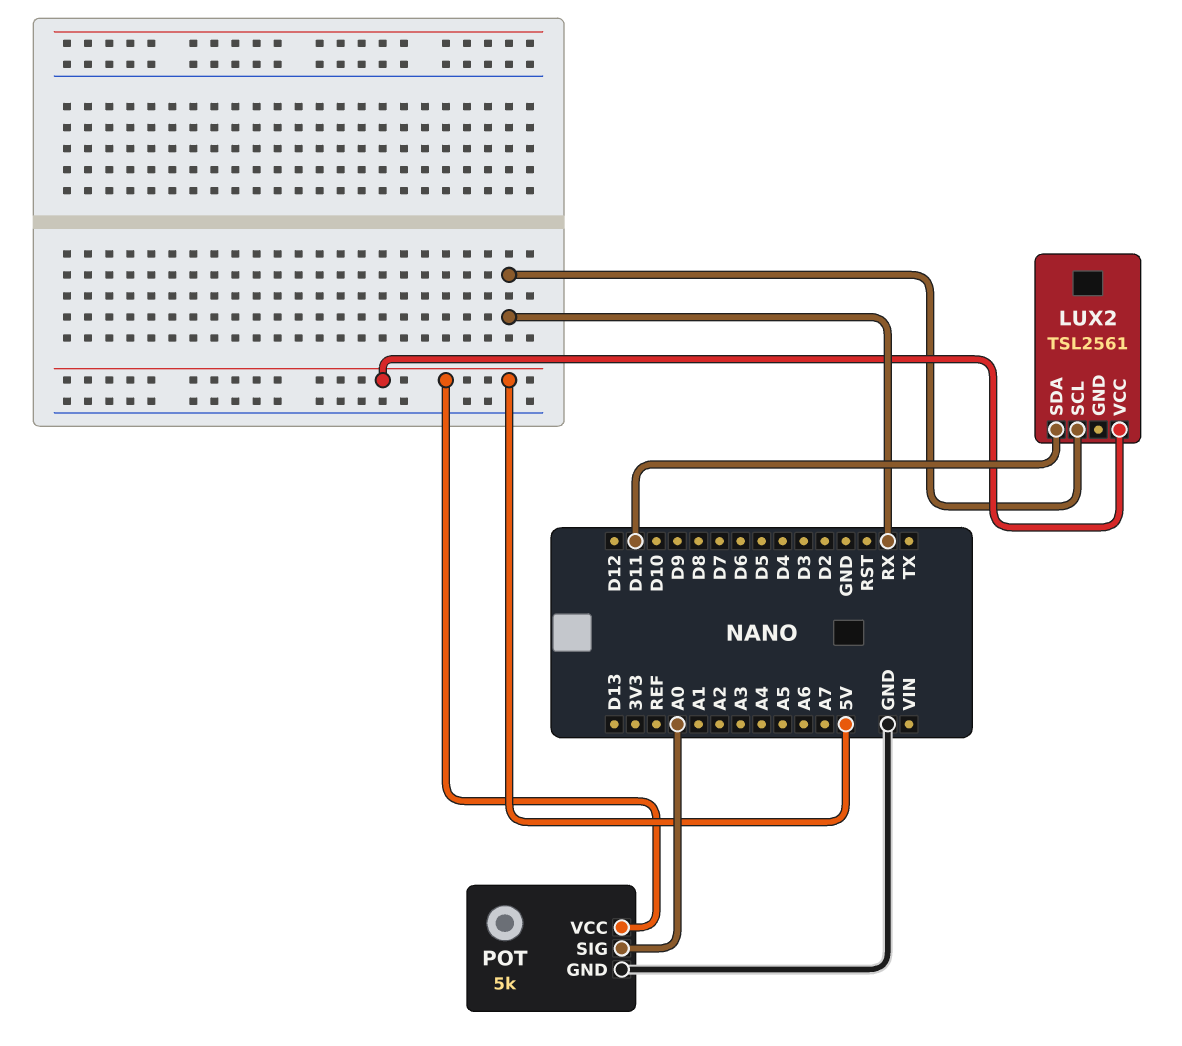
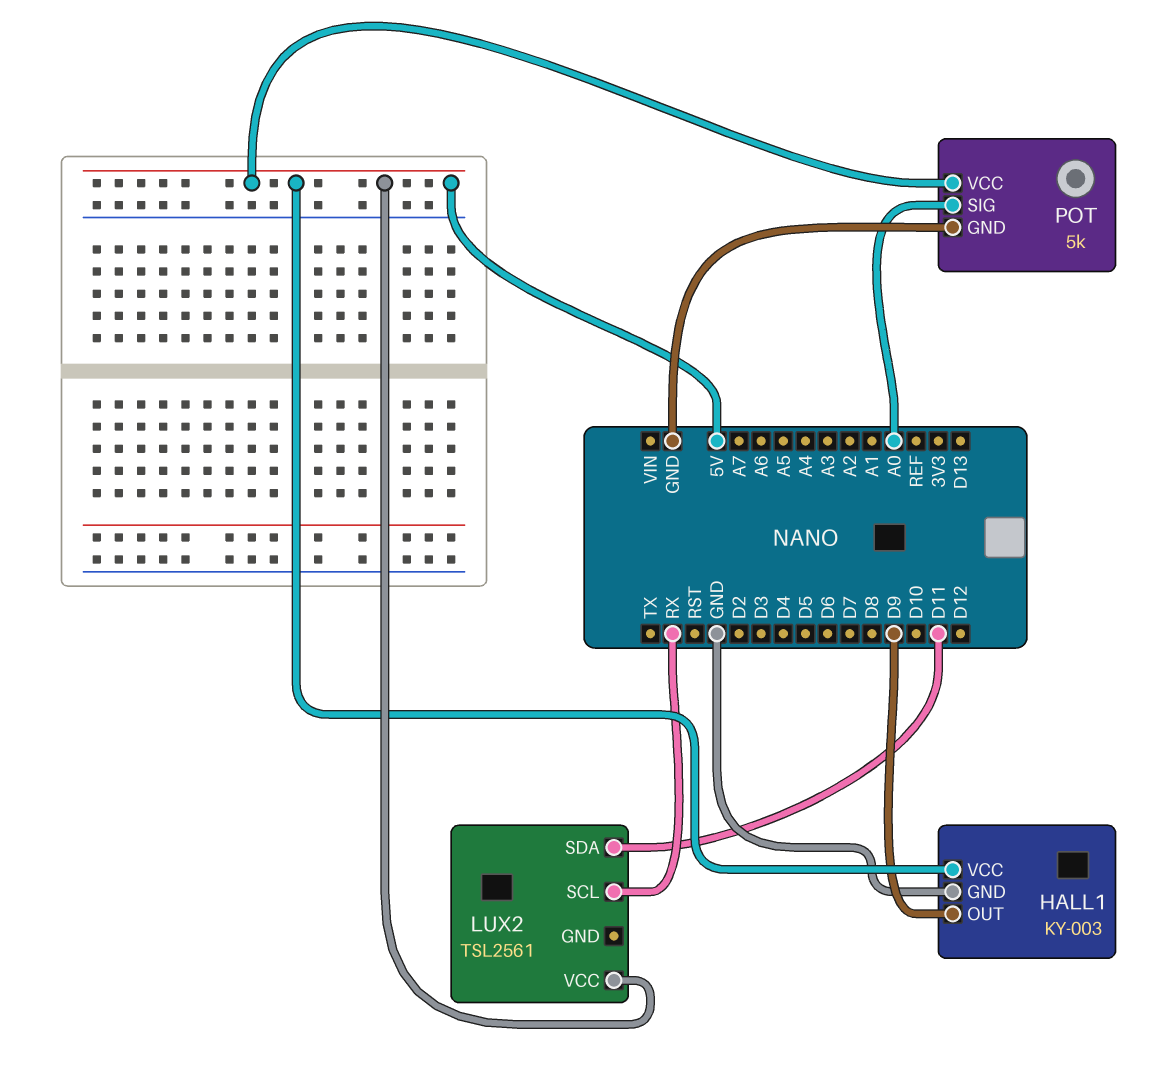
HALL1: none -> KY-003
HALL1 pin GND: none -> GND
HALL1 pin OUT: none -> D9
HALL1 pin VCC: none -> 5V

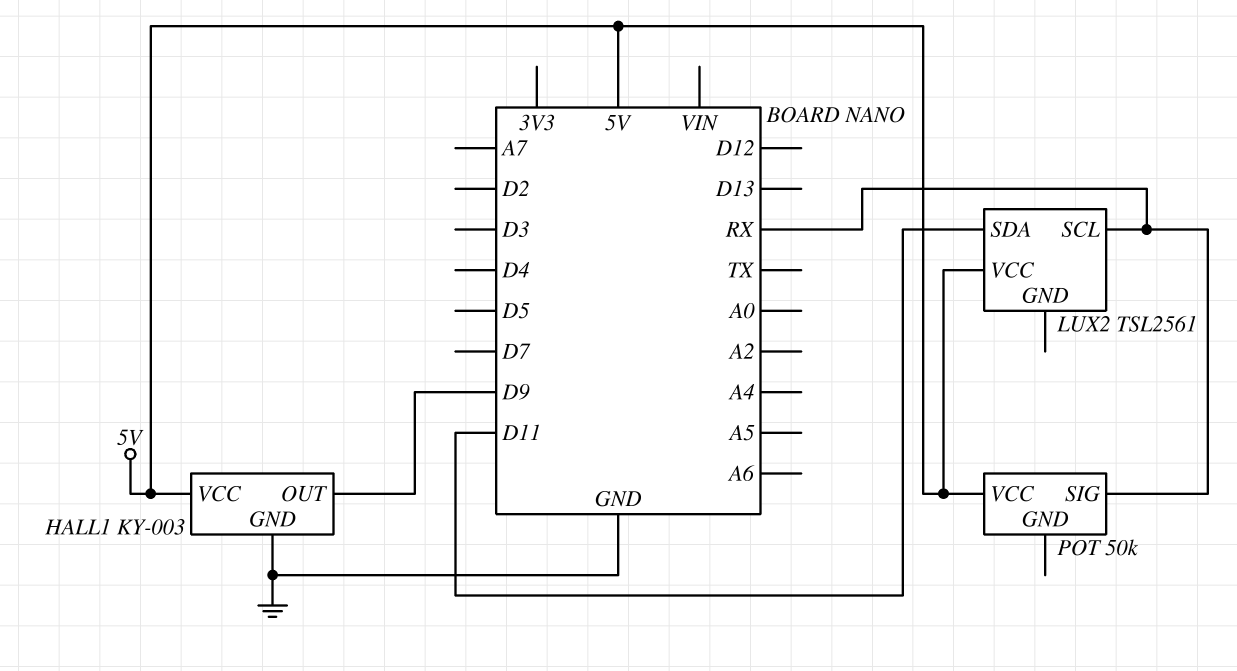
POT: 5k -> 50k
POT pin GND: GND -> none
POT pin SIG: A0 -> RX

